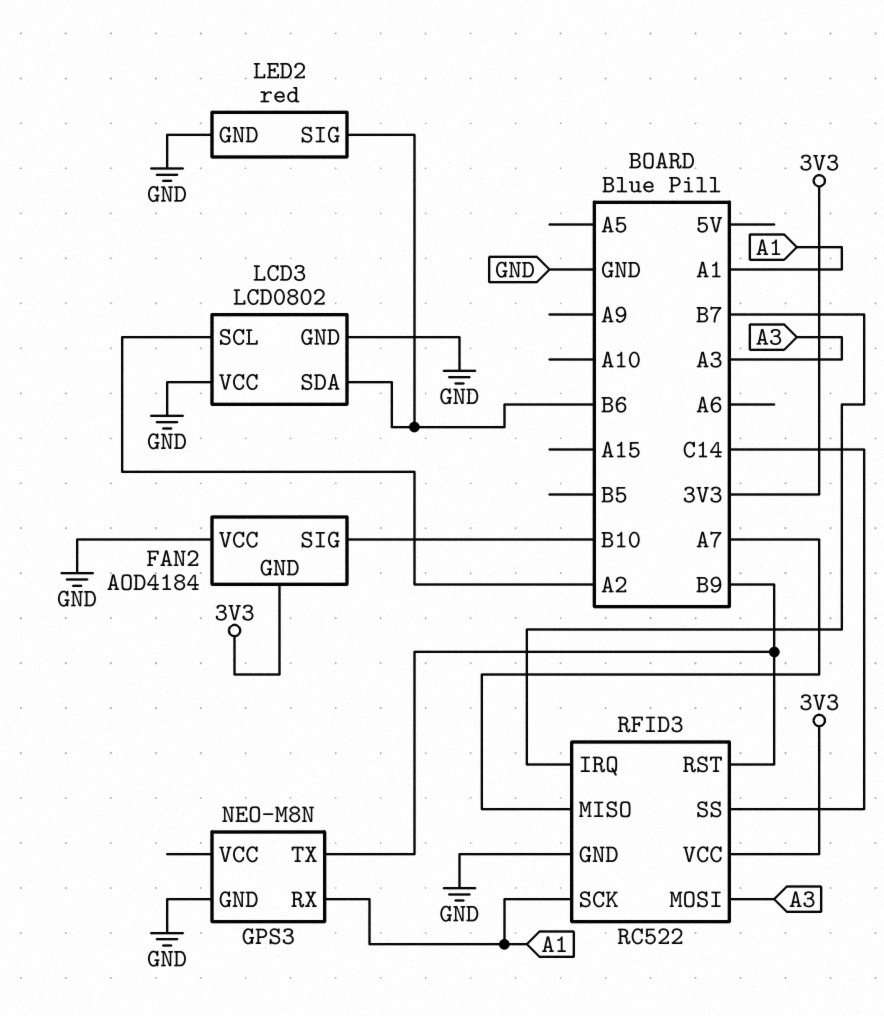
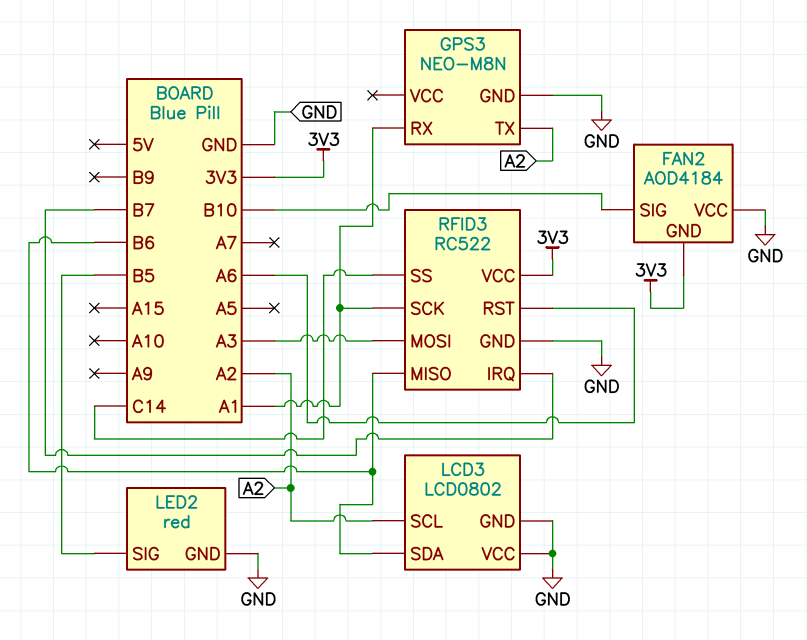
GPS3 pin TX: B9 -> A2
LED2 pin SIG: B6 -> B5
RFID3 pin MISO: A7 -> B6
RFID3 pin RST: B9 -> A6

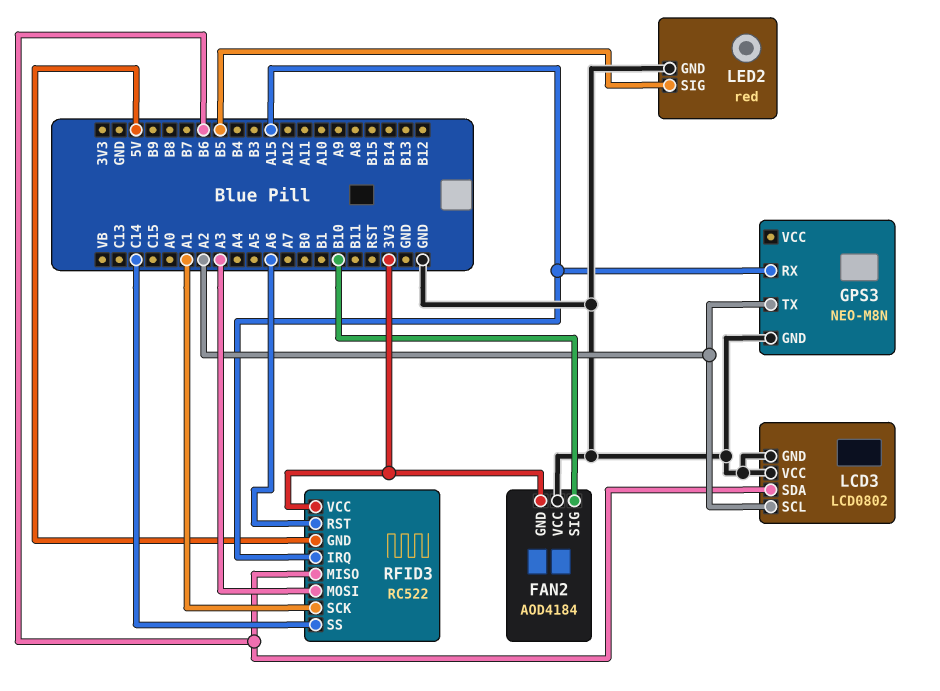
GPS3 pin RX: A1 -> A15
RFID3 pin GND: GND -> 5V
RFID3 pin IRQ: B7 -> A15

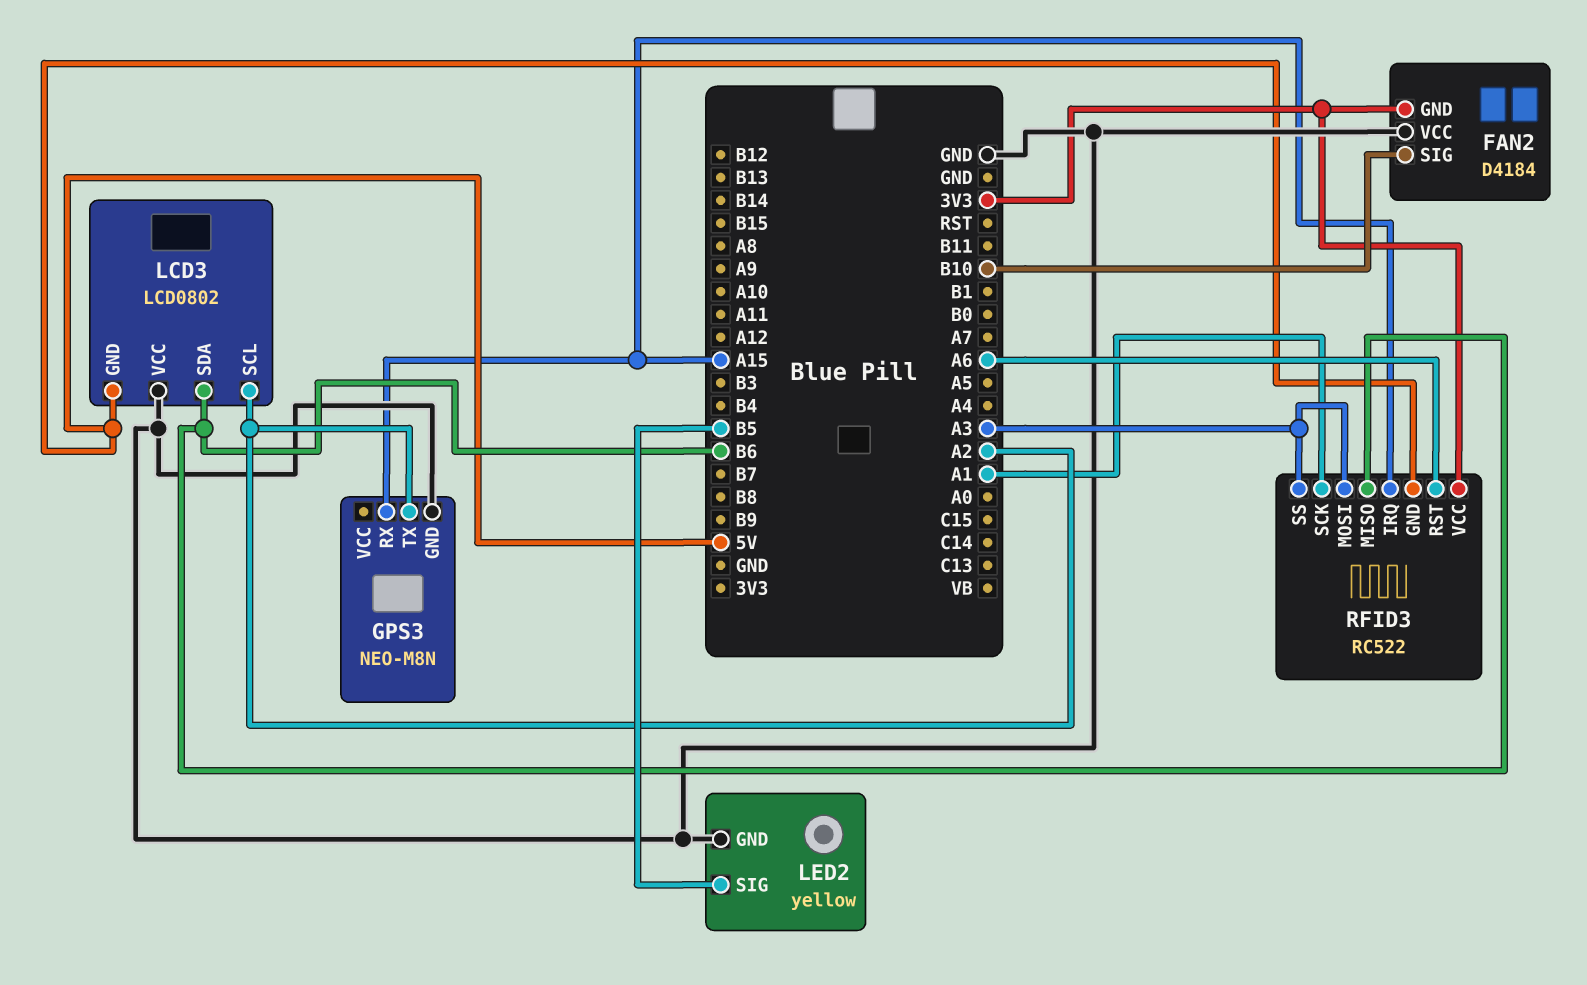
FAN2: AOD4184 -> D4184
LCD3 pin GND: GND -> 5V
LED2: red -> yellow
RFID3 pin SS: C14 -> A3

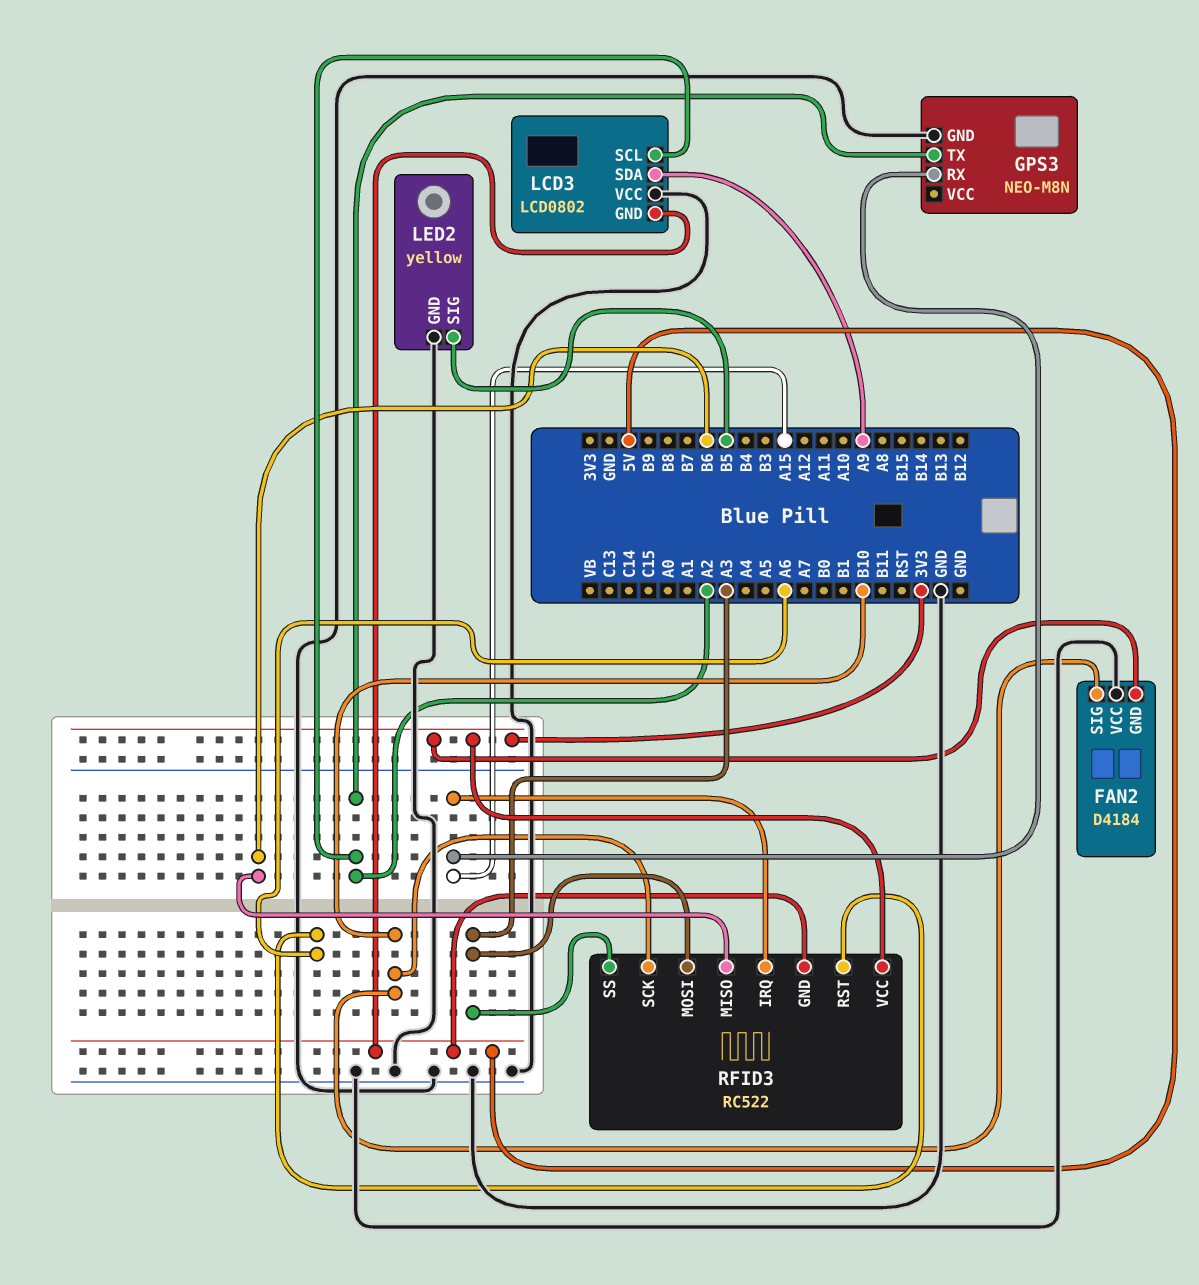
LCD3 pin SDA: B6 -> A9
RFID3 pin SCK: A1 -> B10

